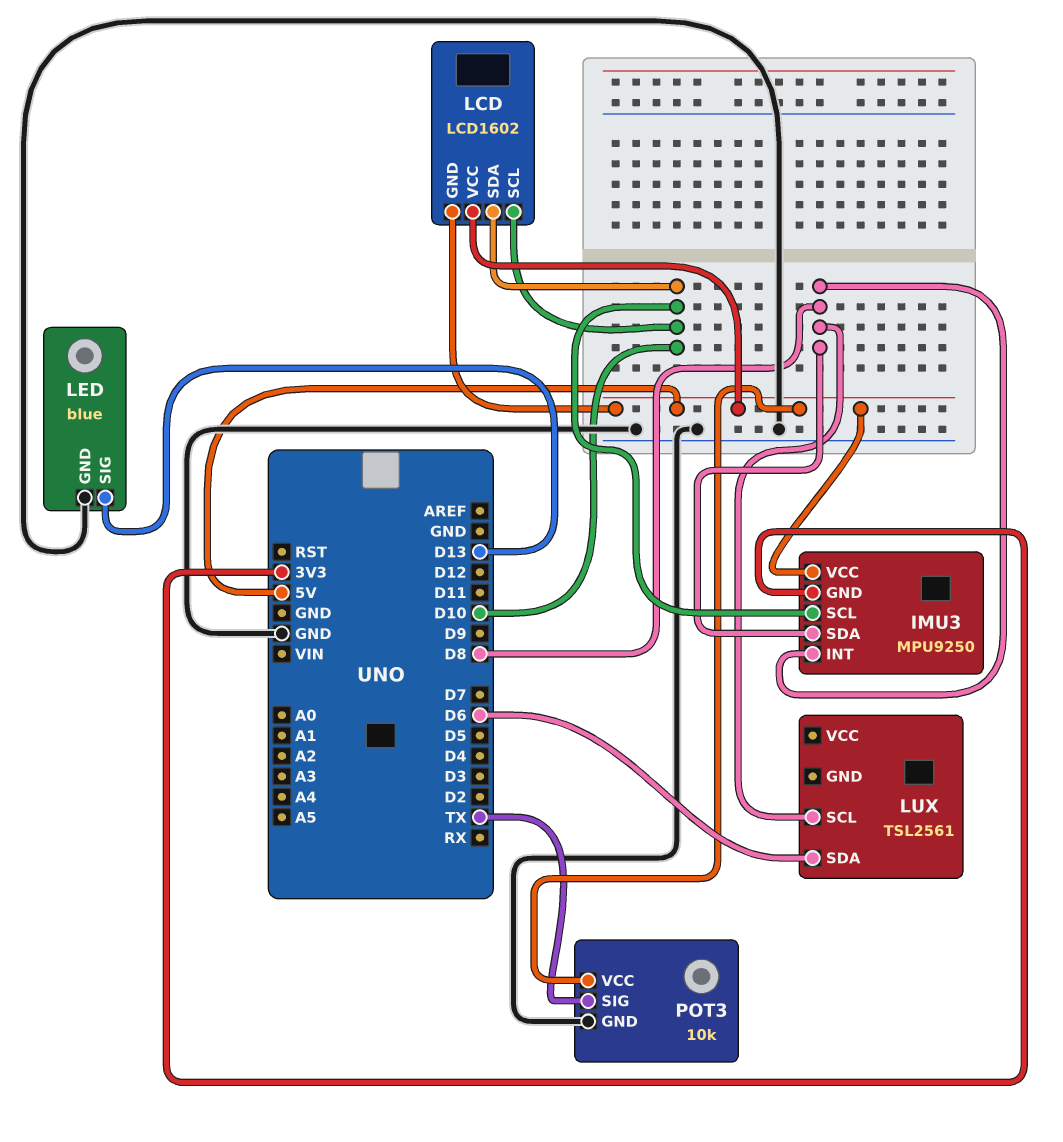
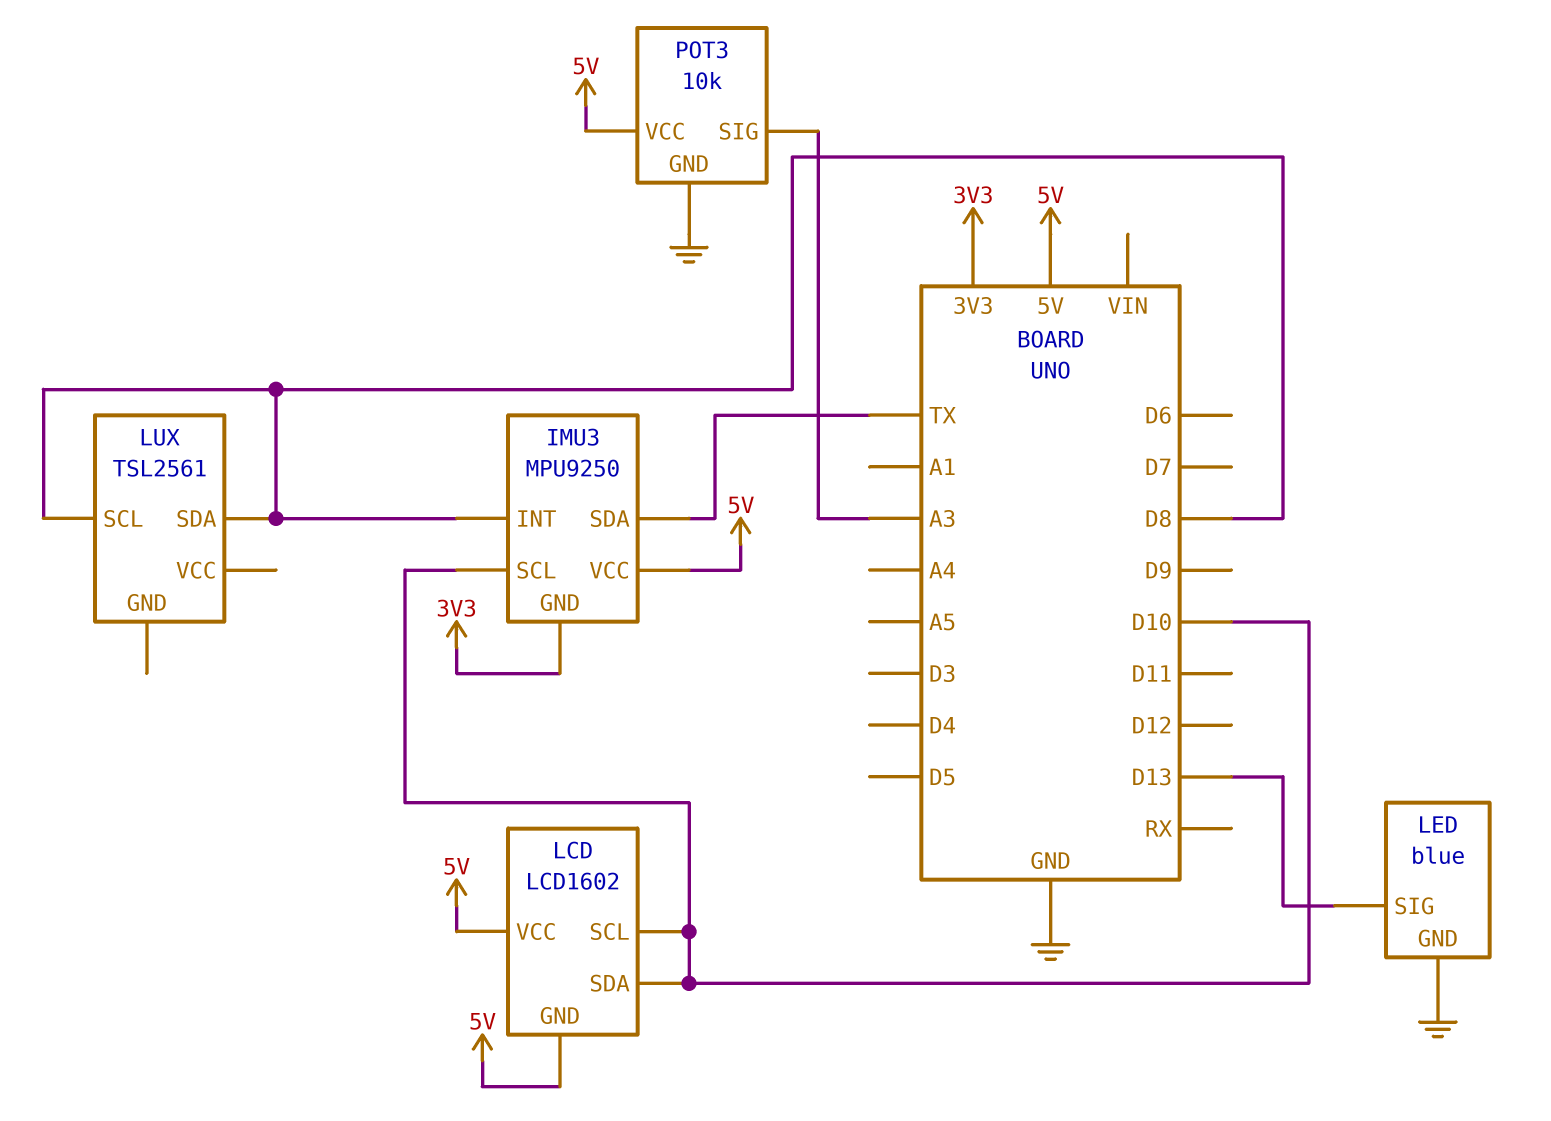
IMU3 pin SDA: D8 -> TX
LUX pin SDA: D6 -> D8
POT3 pin SIG: TX -> A3

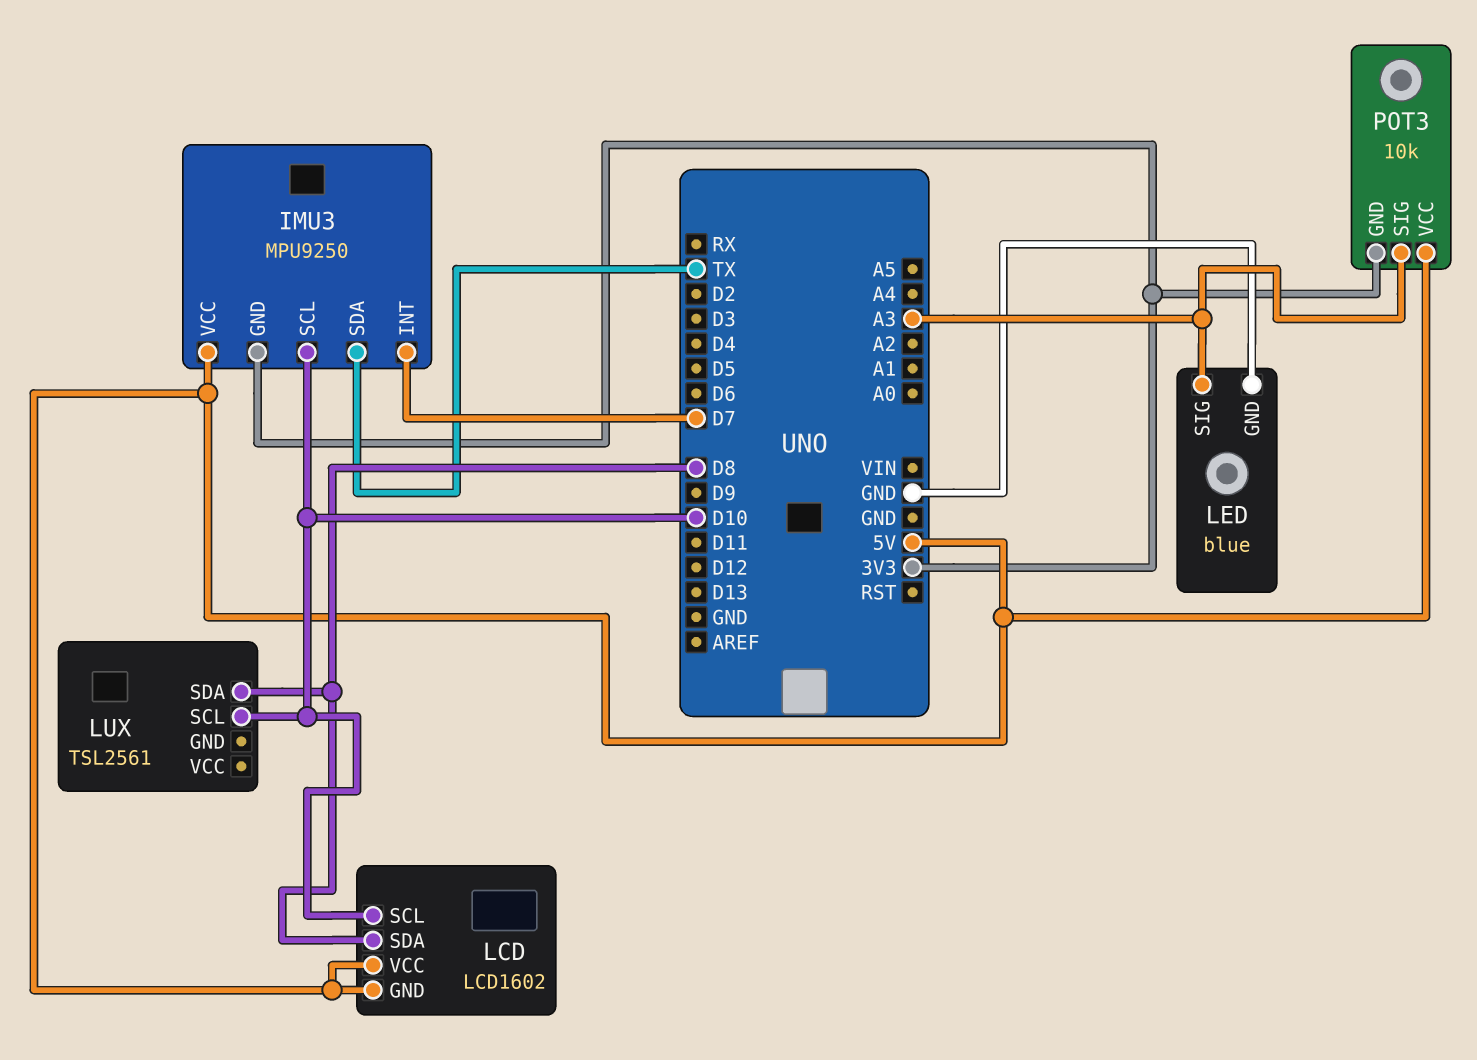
IMU3 pin INT: D8 -> D7
LCD pin SDA: D10 -> D8
LED pin SIG: D13 -> A3
LUX pin SCL: D8 -> D10
POT3 pin GND: GND -> 3V3

